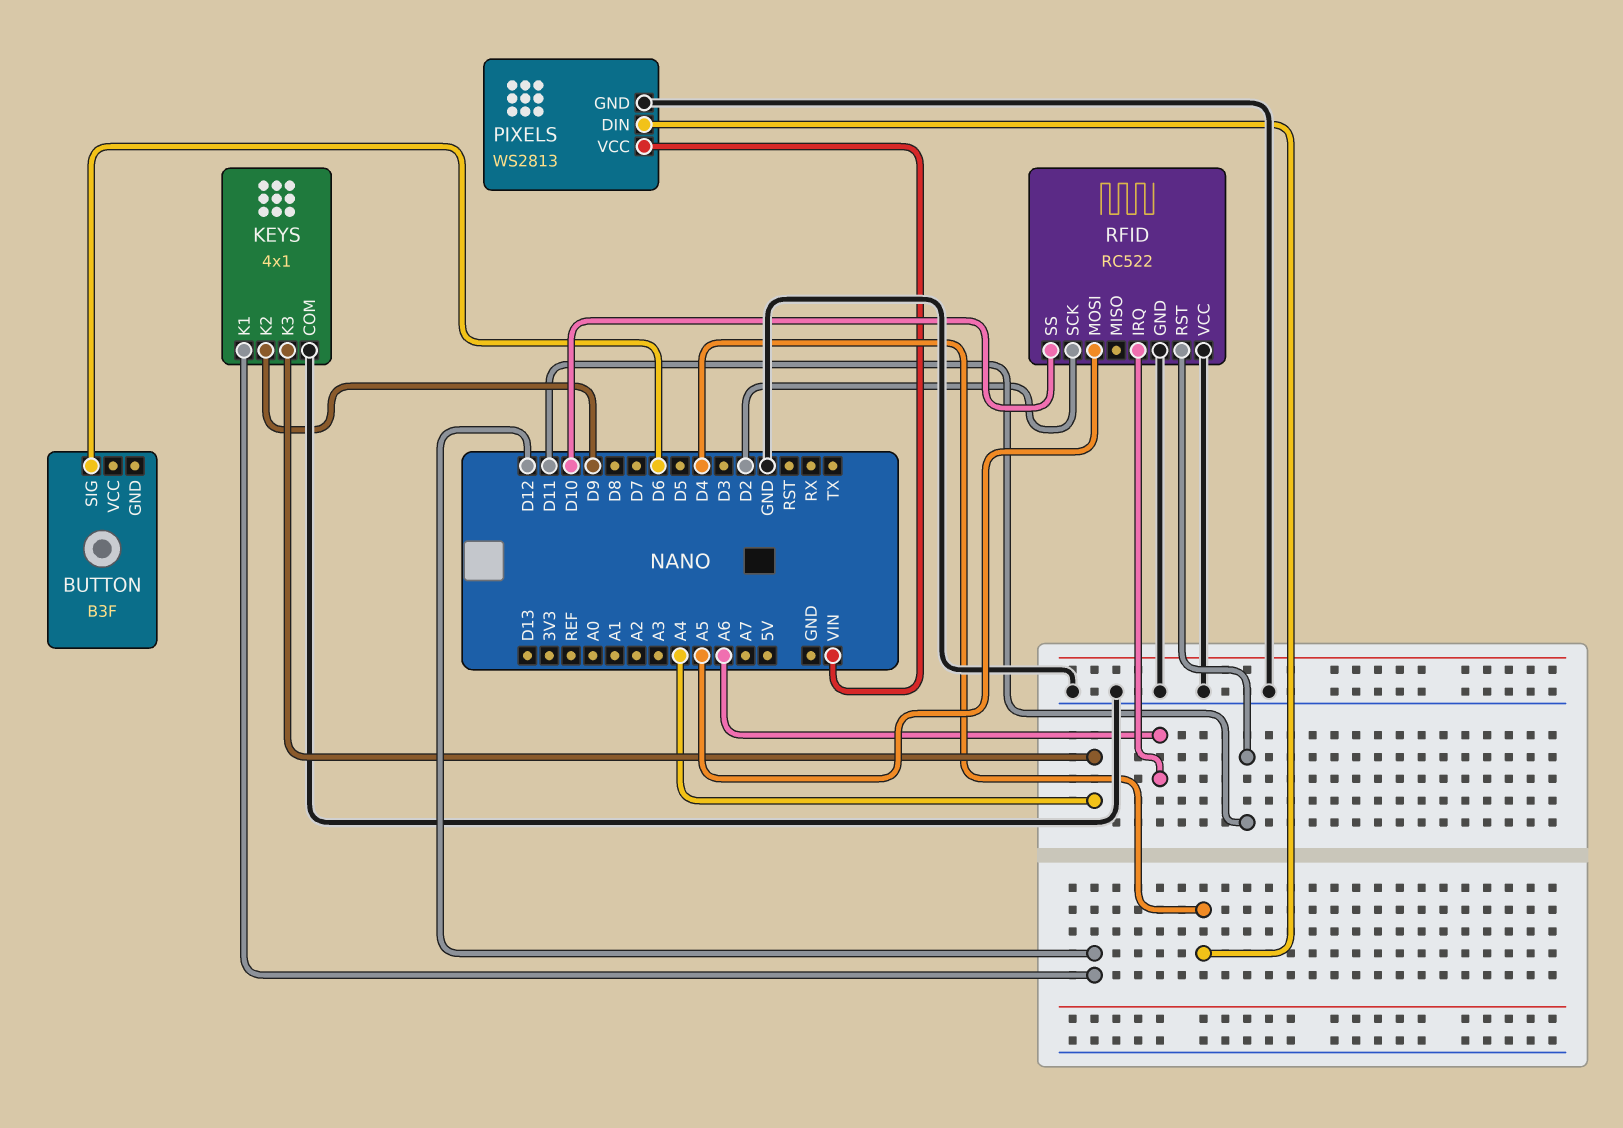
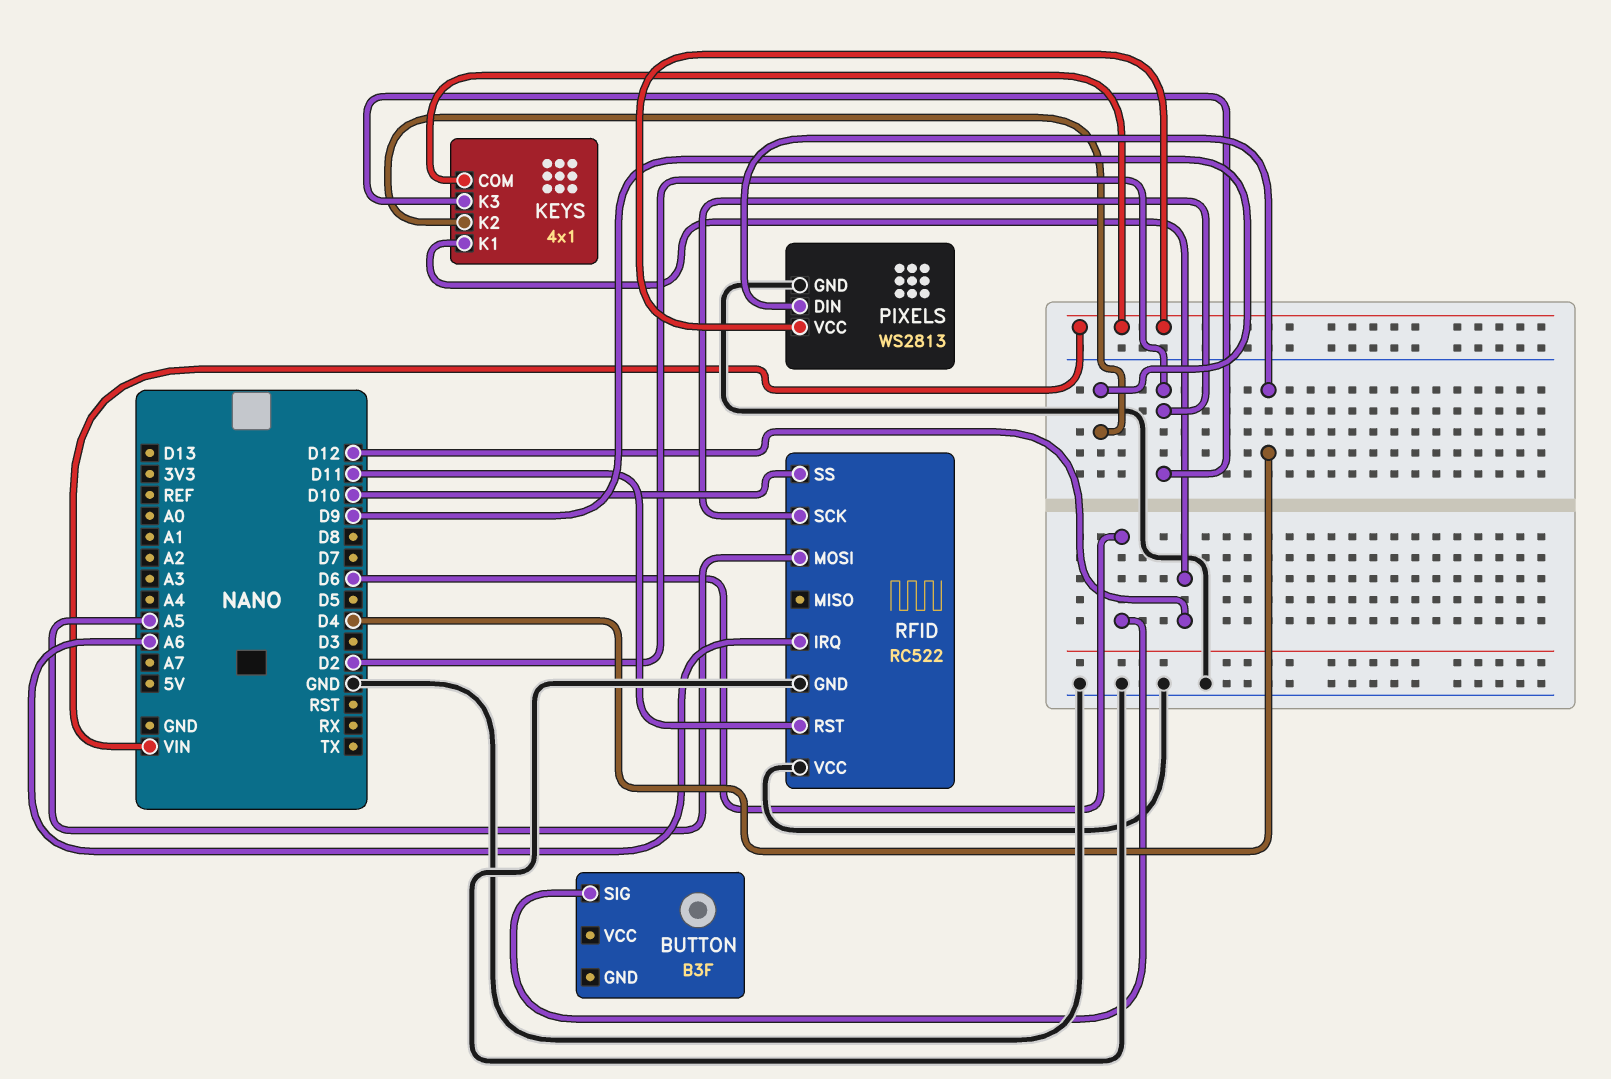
KEYS pin COM: GND -> VIN
KEYS pin K3: A4 -> D2

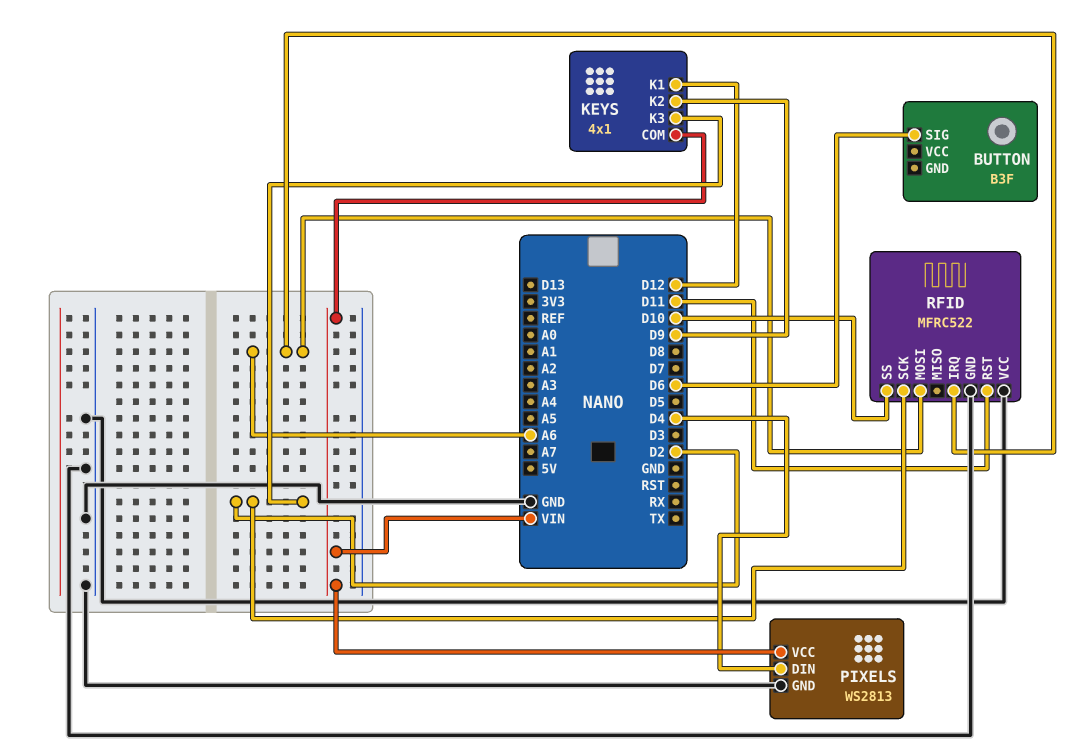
RFID: RC522 -> MFRC522
RFID pin MOSI: A5 -> A6

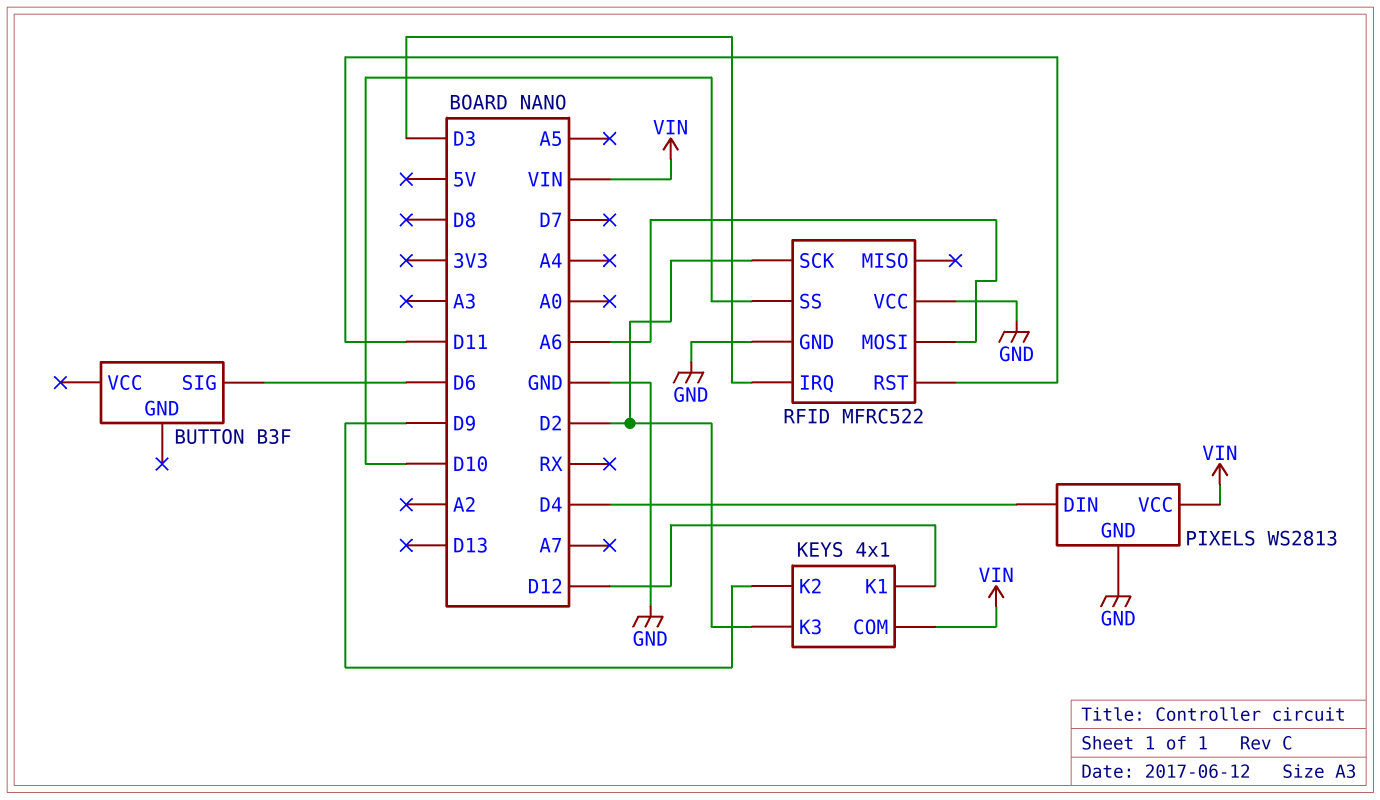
RFID pin IRQ: A6 -> D3

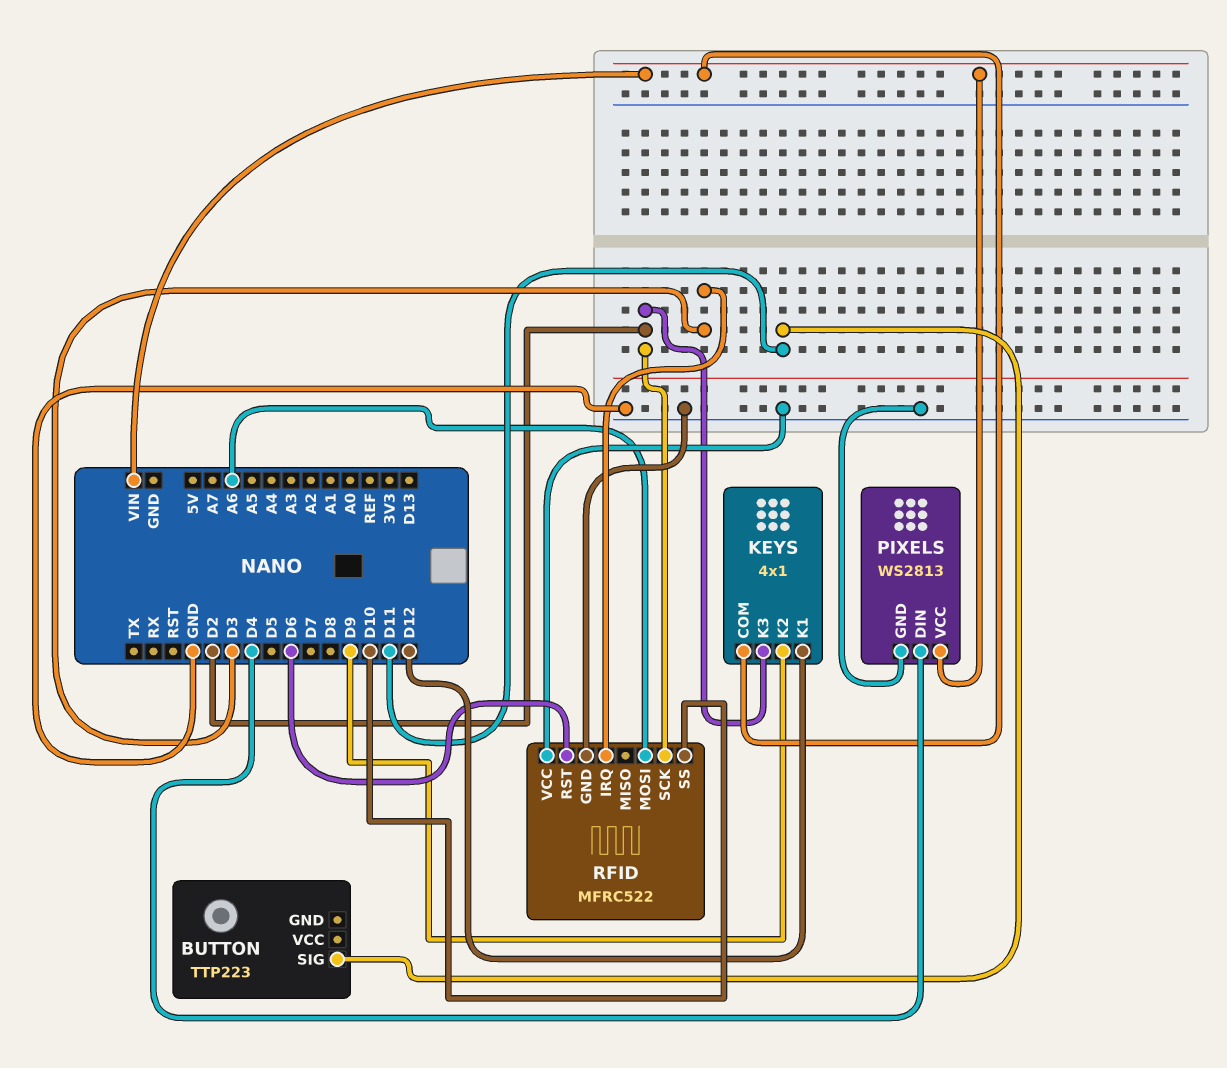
BUTTON: B3F -> TTP223
BUTTON pin SIG: D6 -> D11
RFID pin RST: D11 -> D6

